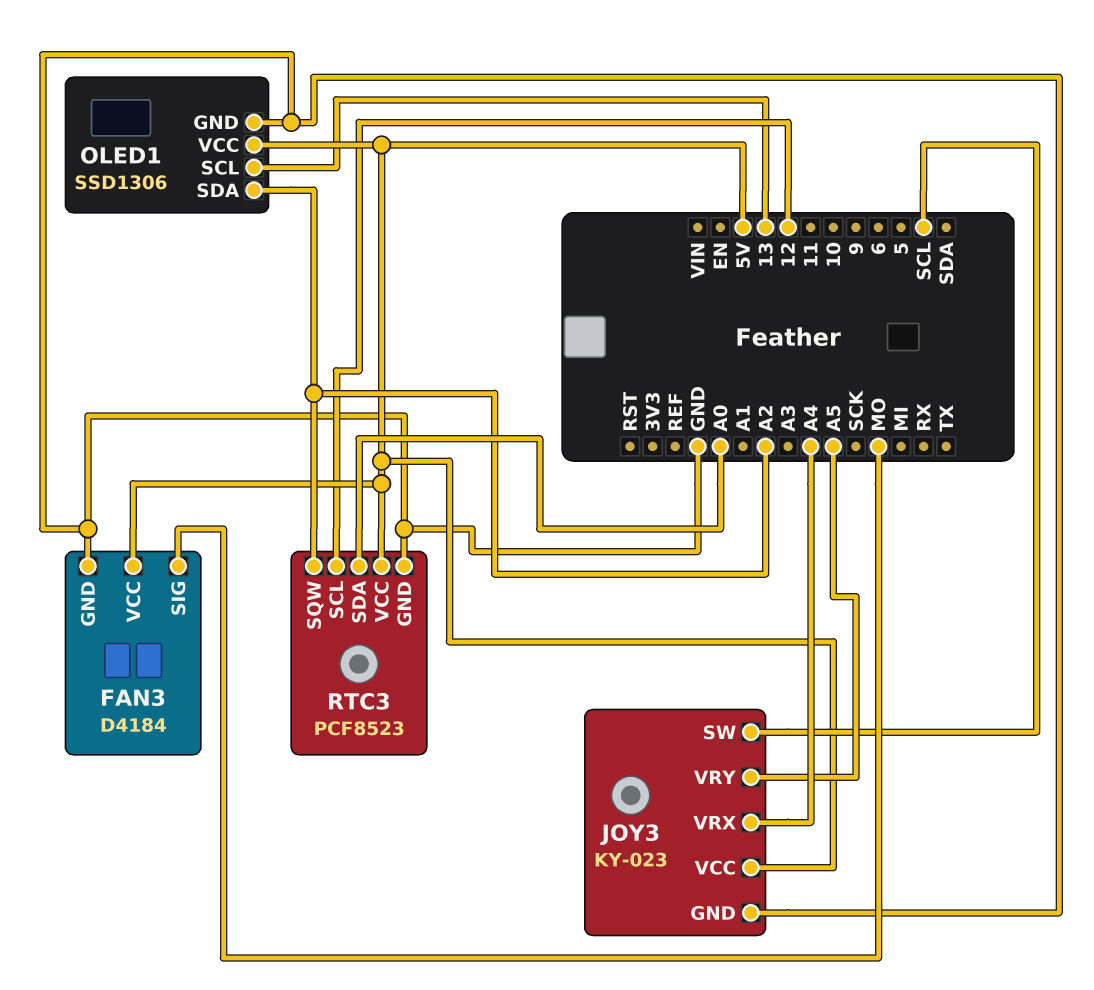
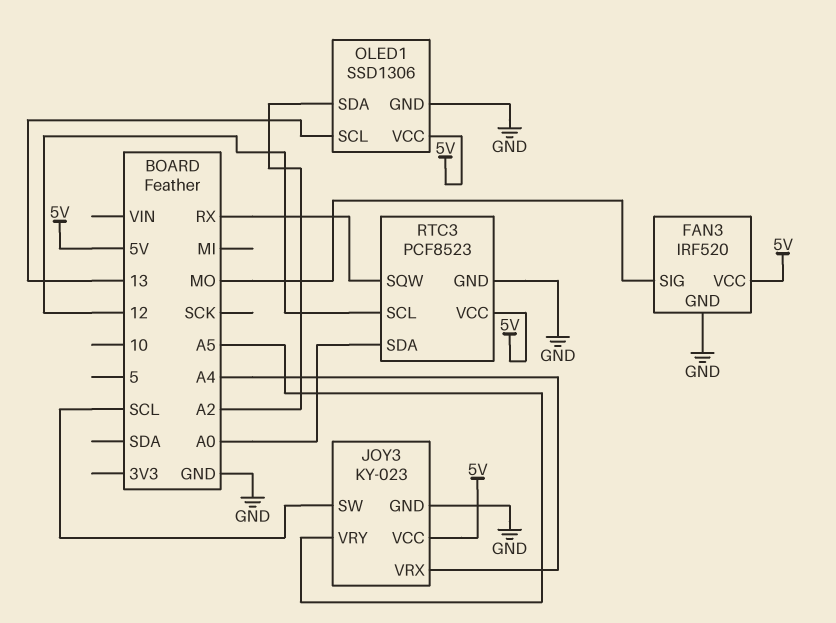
FAN3: D4184 -> IRF520
RTC3 pin SQW: A2 -> RX

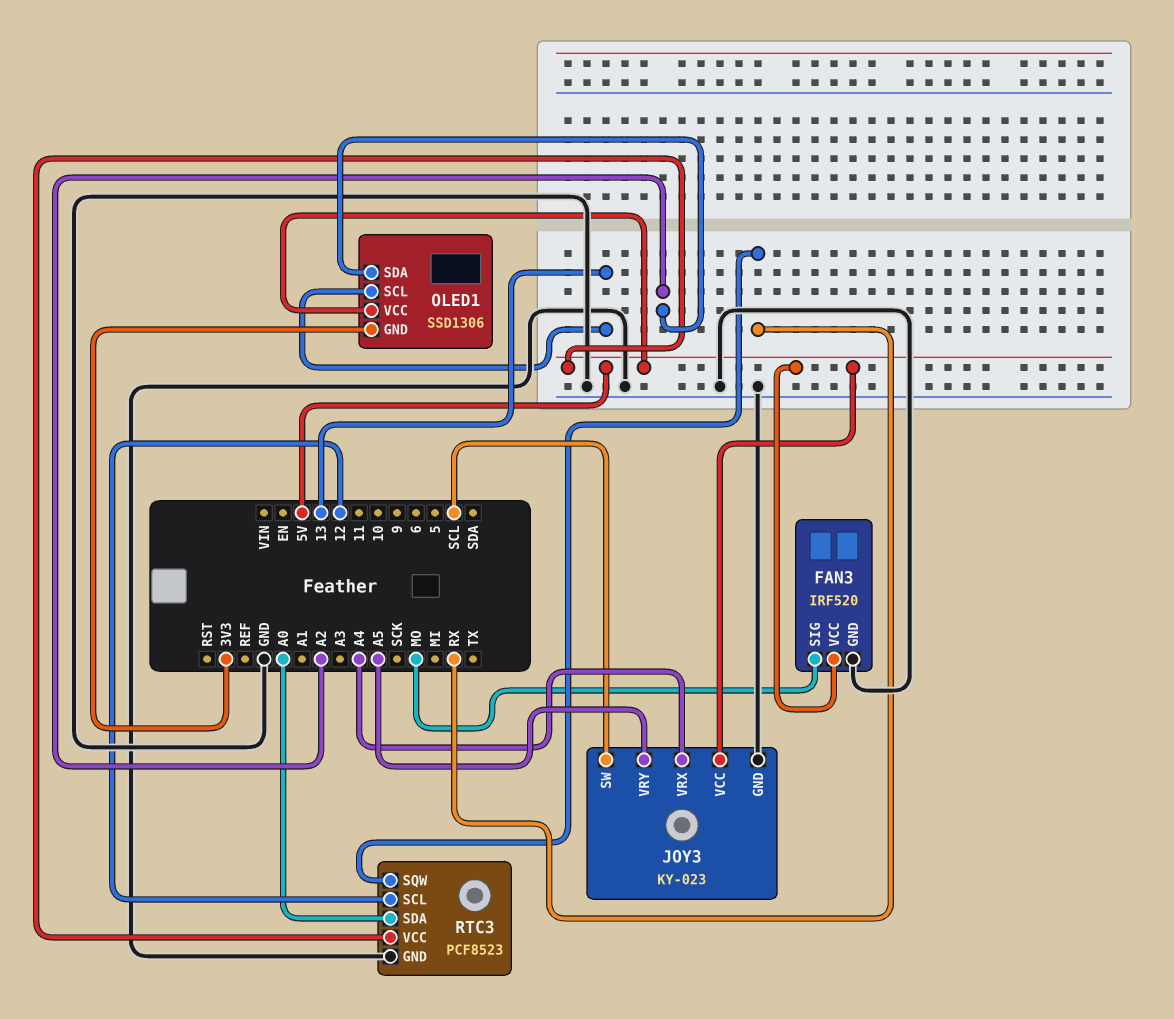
OLED1 pin GND: GND -> 3V3

